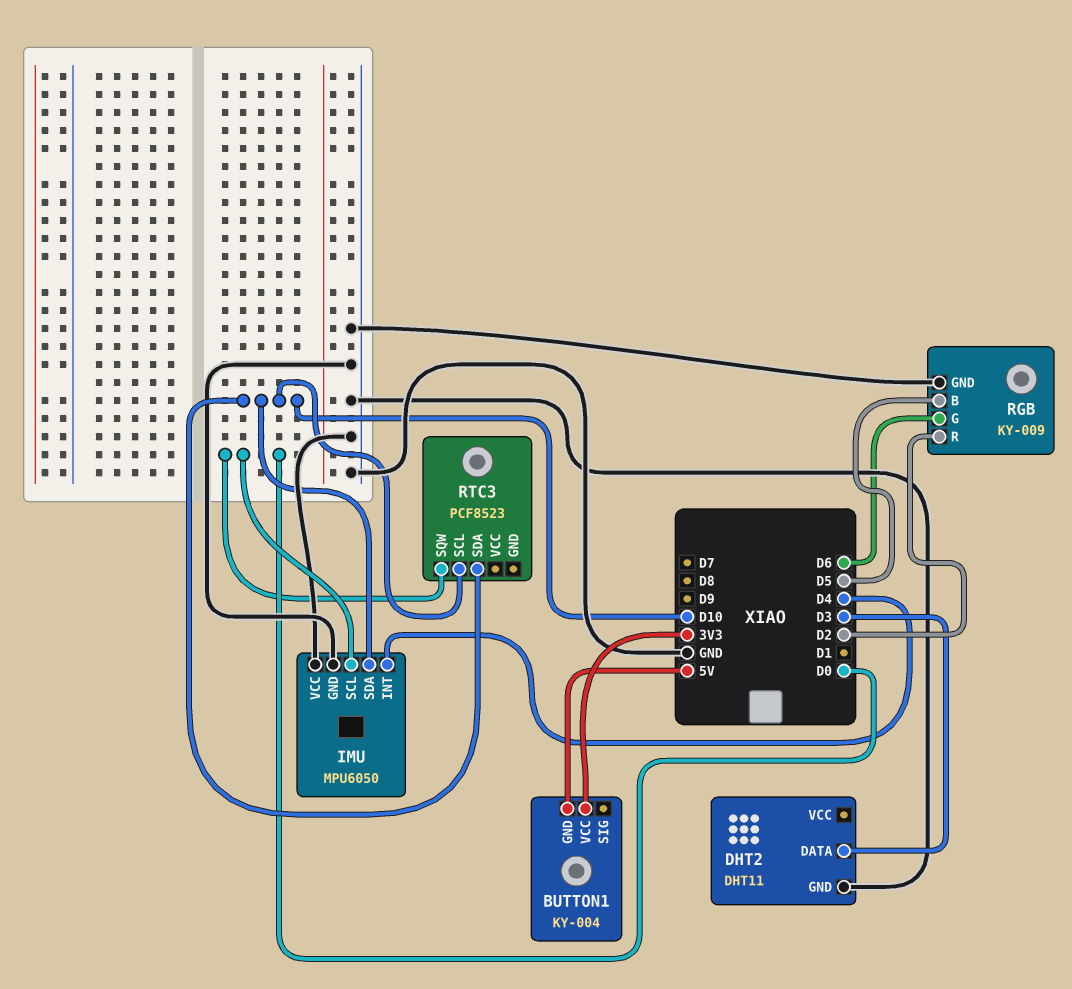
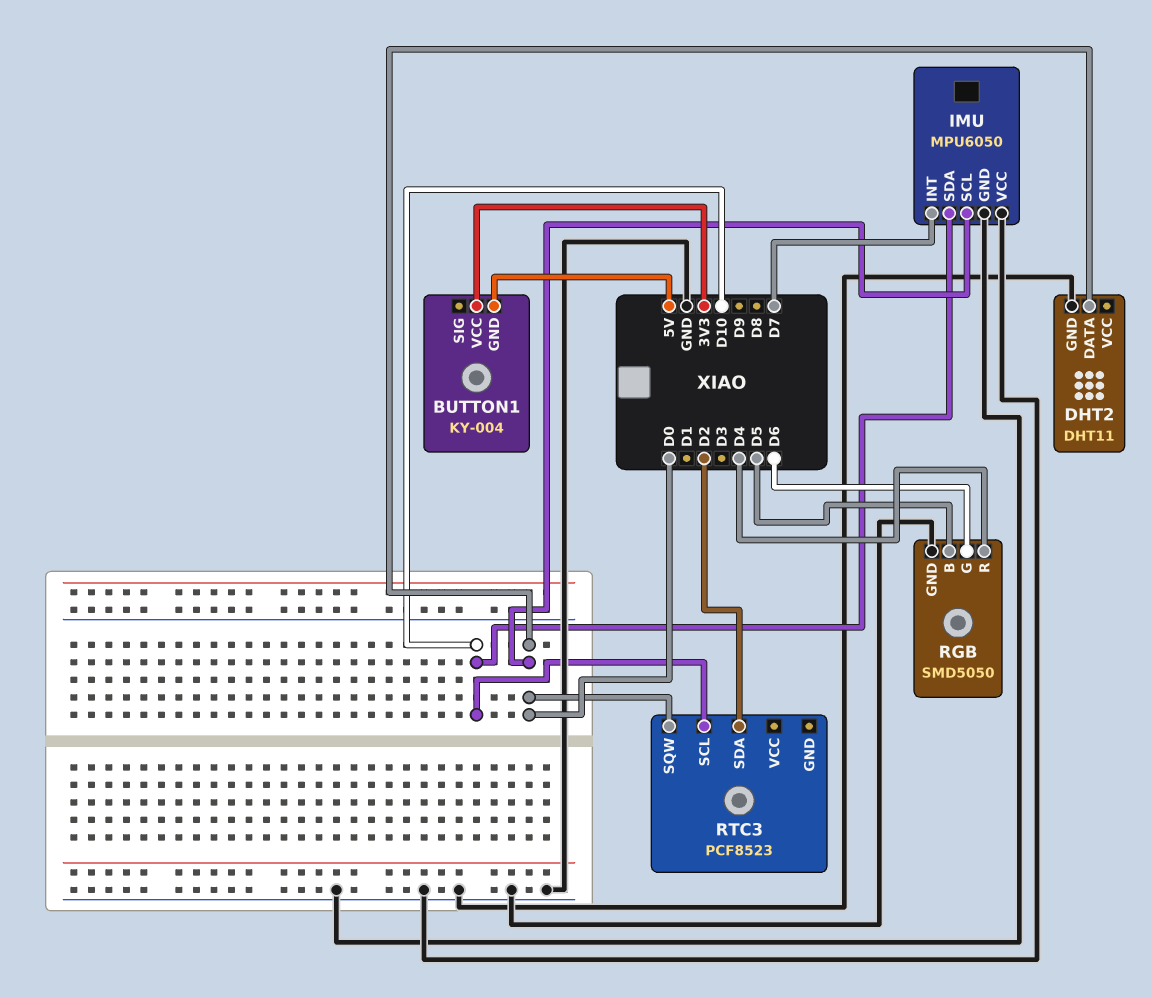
DHT2 pin DATA: D3 -> D0
IMU pin INT: D4 -> D7
RGB: KY-009 -> SMD5050
RGB pin R: D2 -> D4
RTC3 pin SDA: D10 -> D2

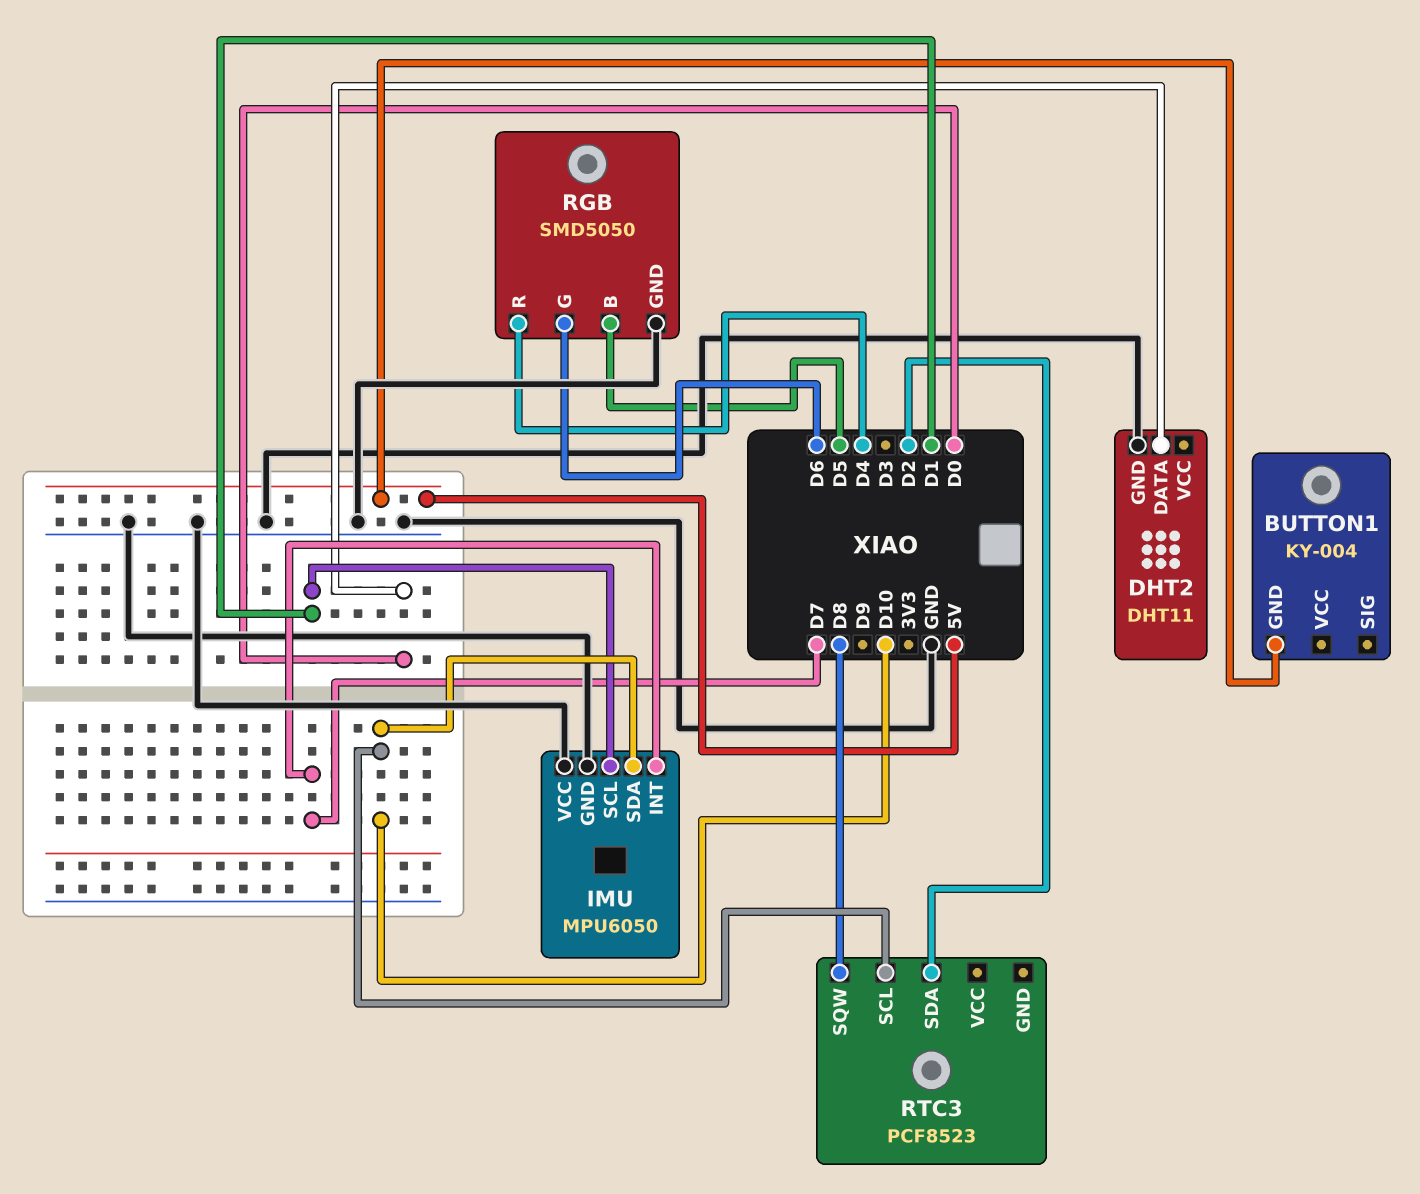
BUTTON1 pin VCC: 3V3 -> none
IMU pin SCL: D0 -> D1
RTC3 pin SQW: D0 -> D8

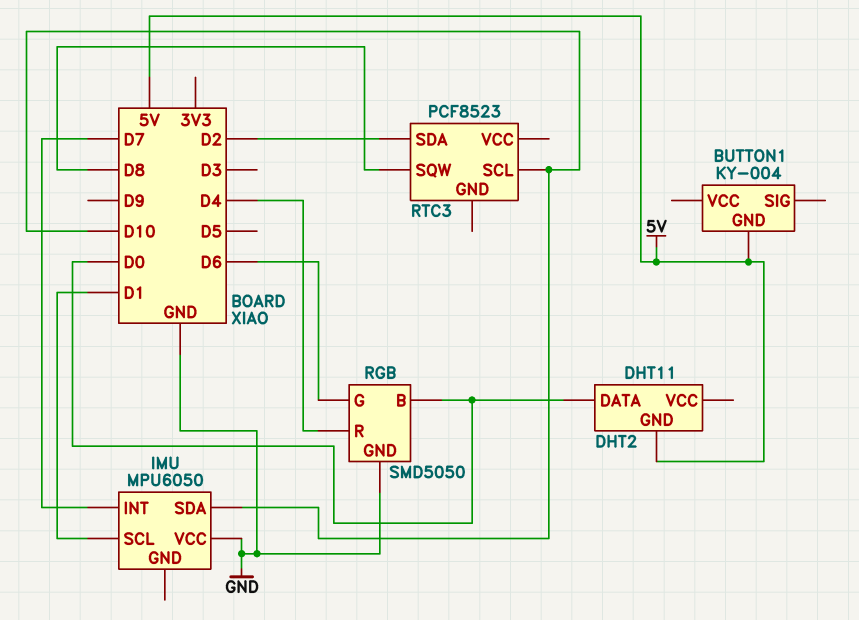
DHT2 pin GND: GND -> 5V
IMU pin GND: GND -> none
RGB pin B: D5 -> D0

